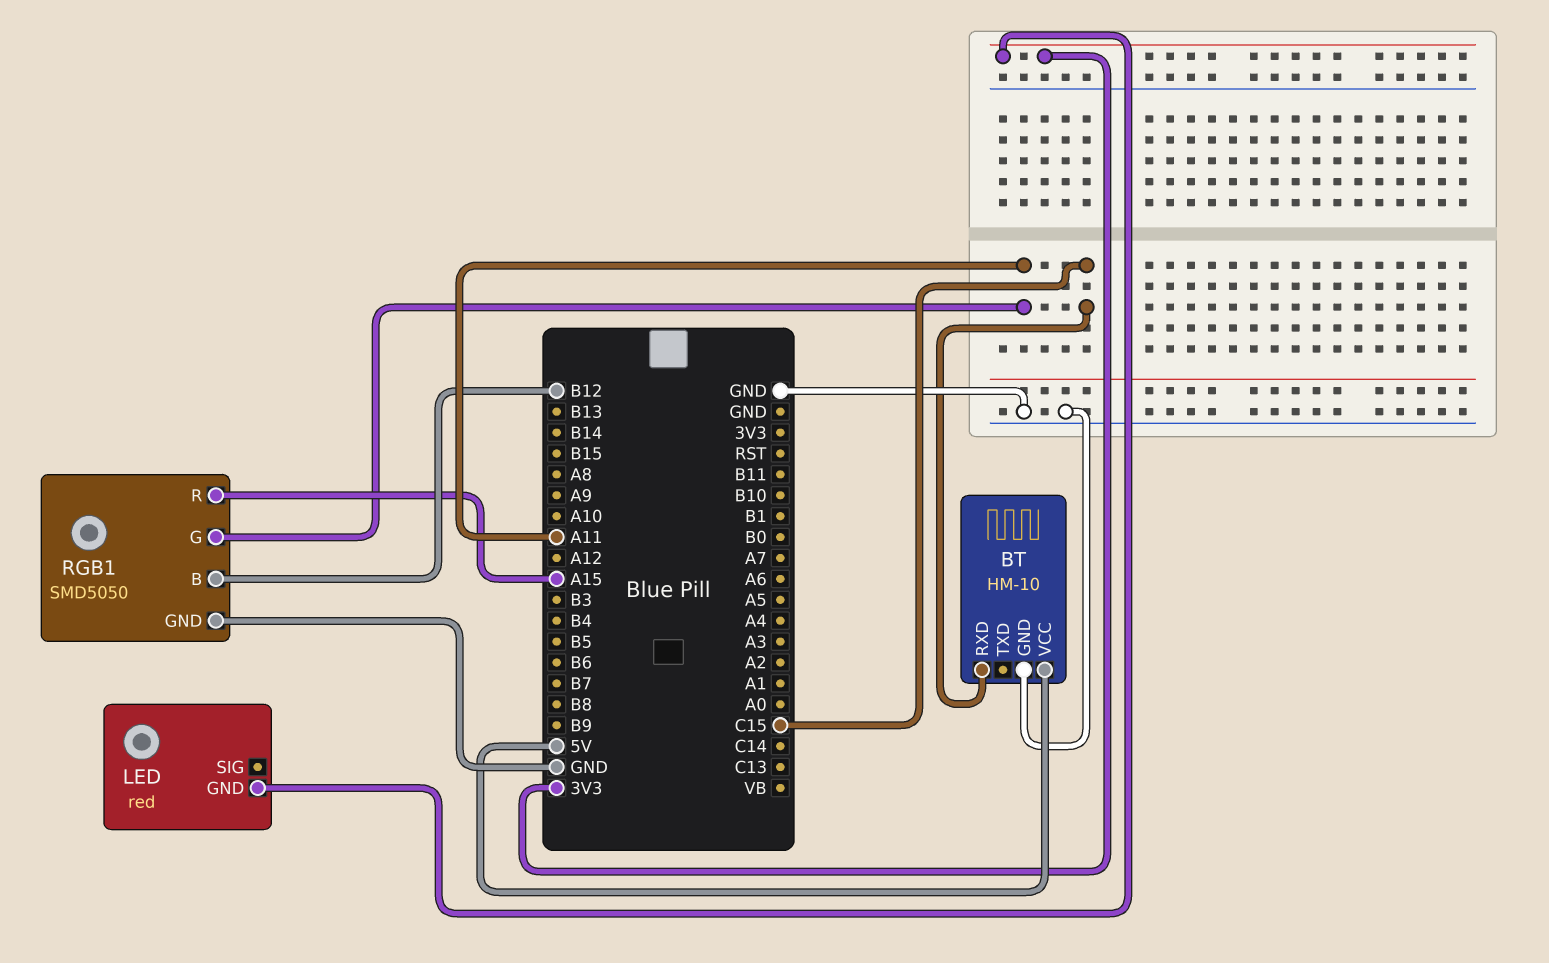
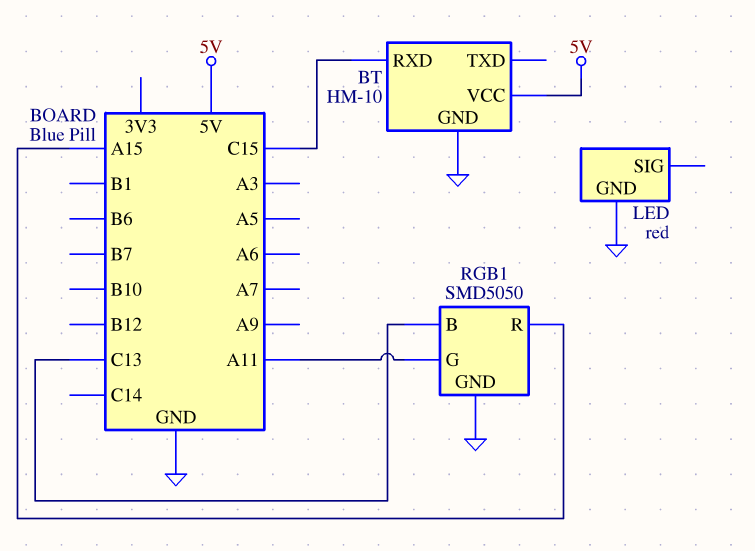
LED pin GND: 3V3 -> GND
RGB1 pin B: B12 -> C13

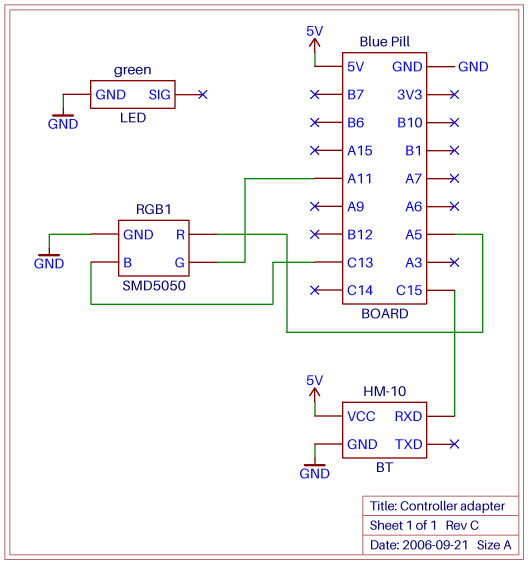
LED: red -> green
RGB1 pin R: A15 -> A5

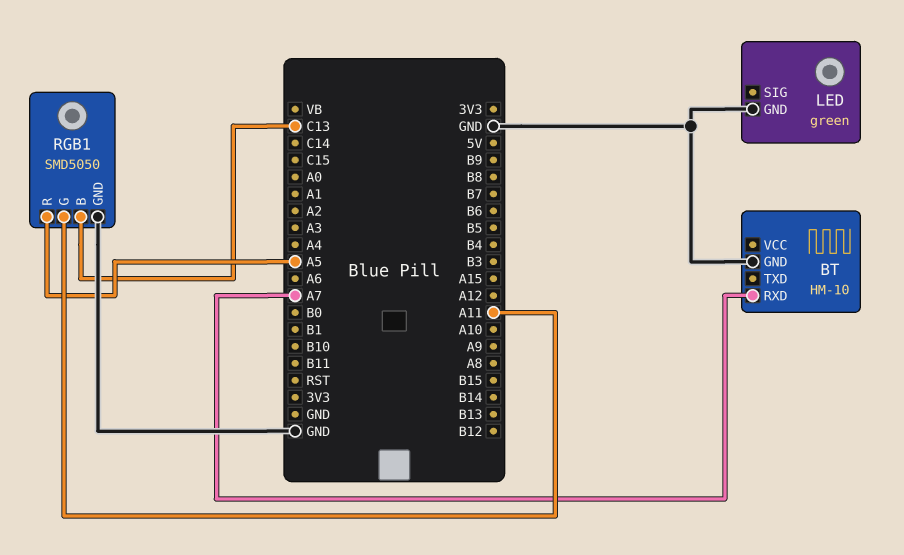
BT pin RXD: C15 -> A7
BT pin VCC: 5V -> none

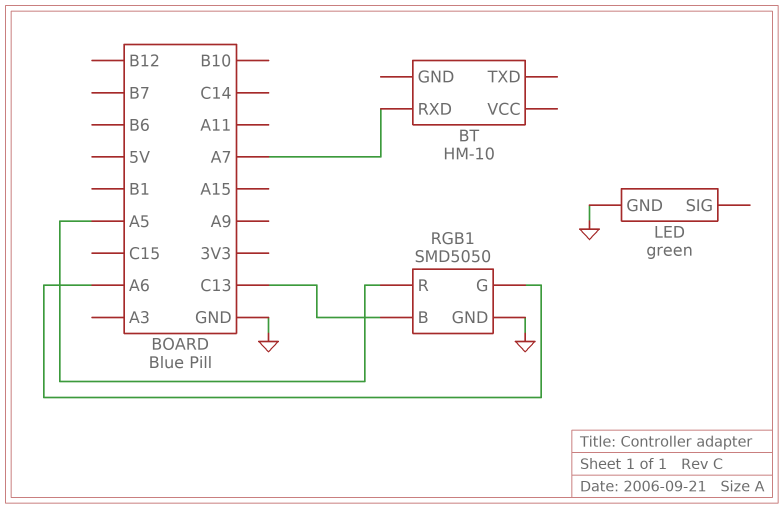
BT pin GND: GND -> none
RGB1 pin G: A11 -> A6

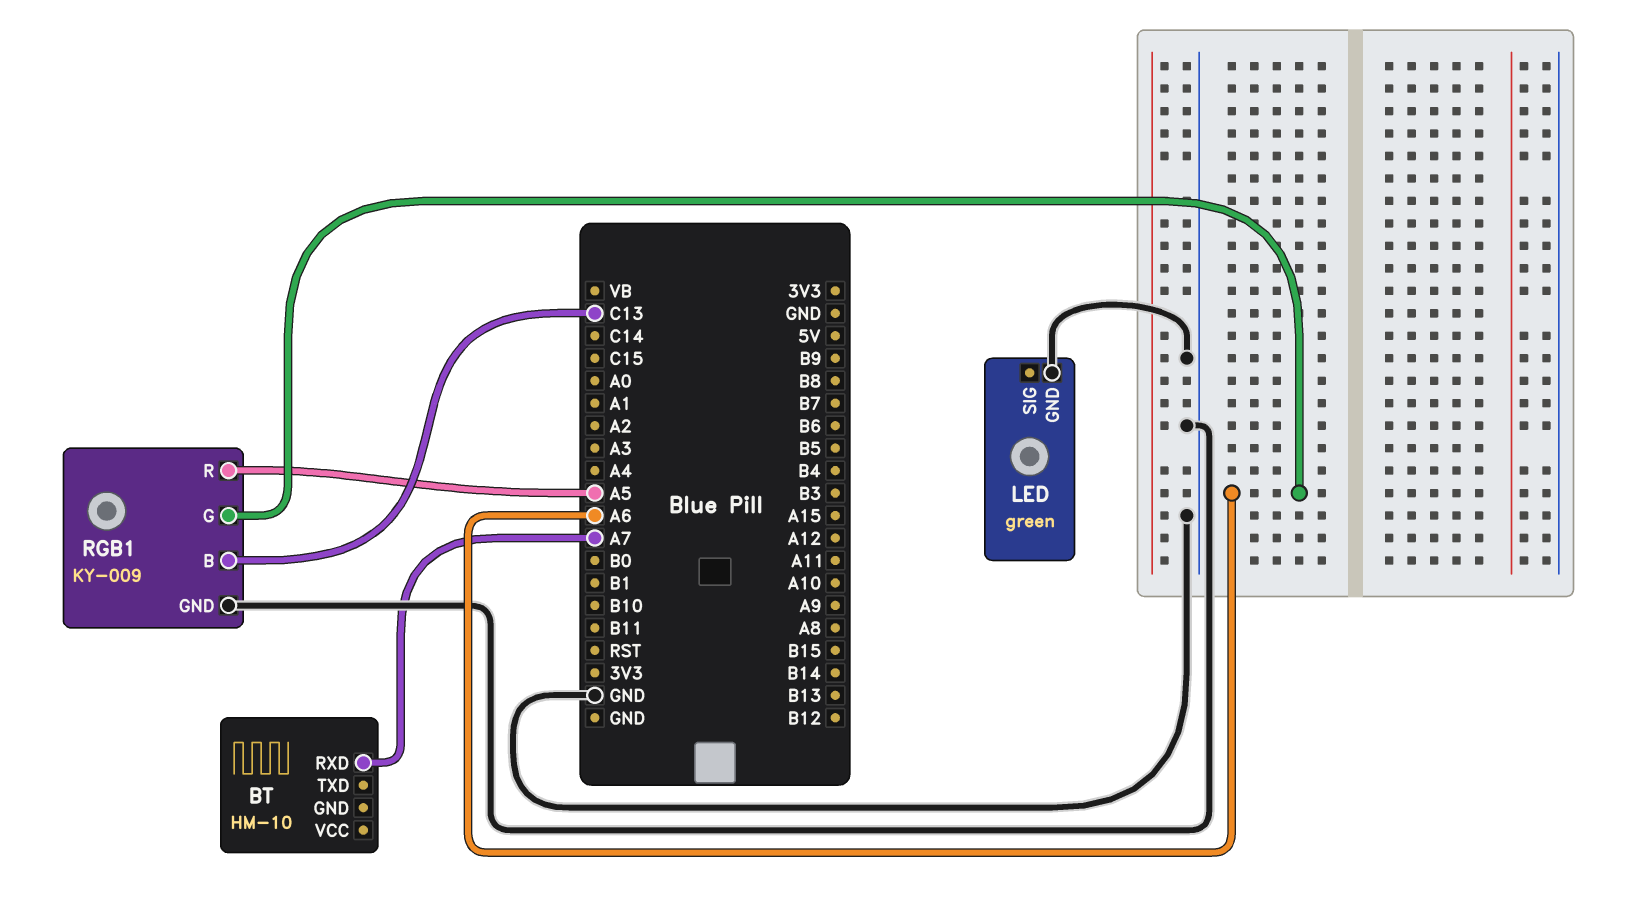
RGB1: SMD5050 -> KY-009

